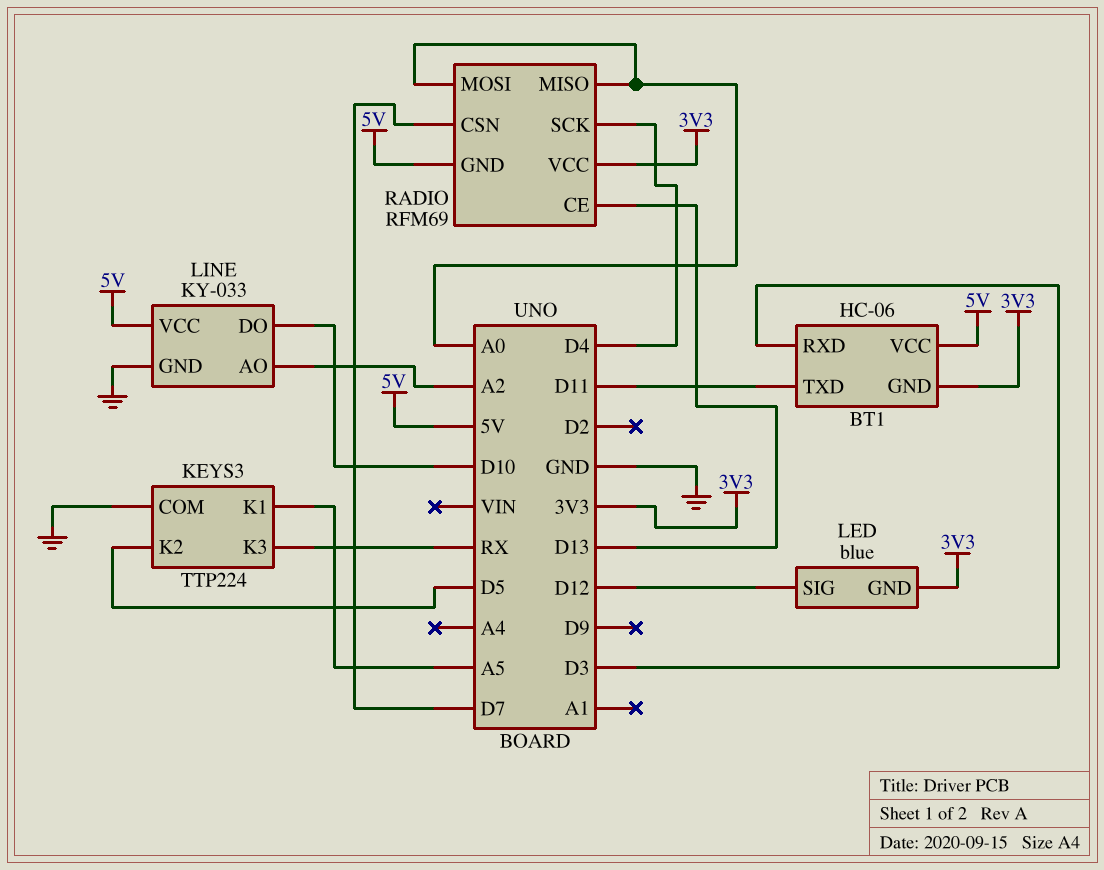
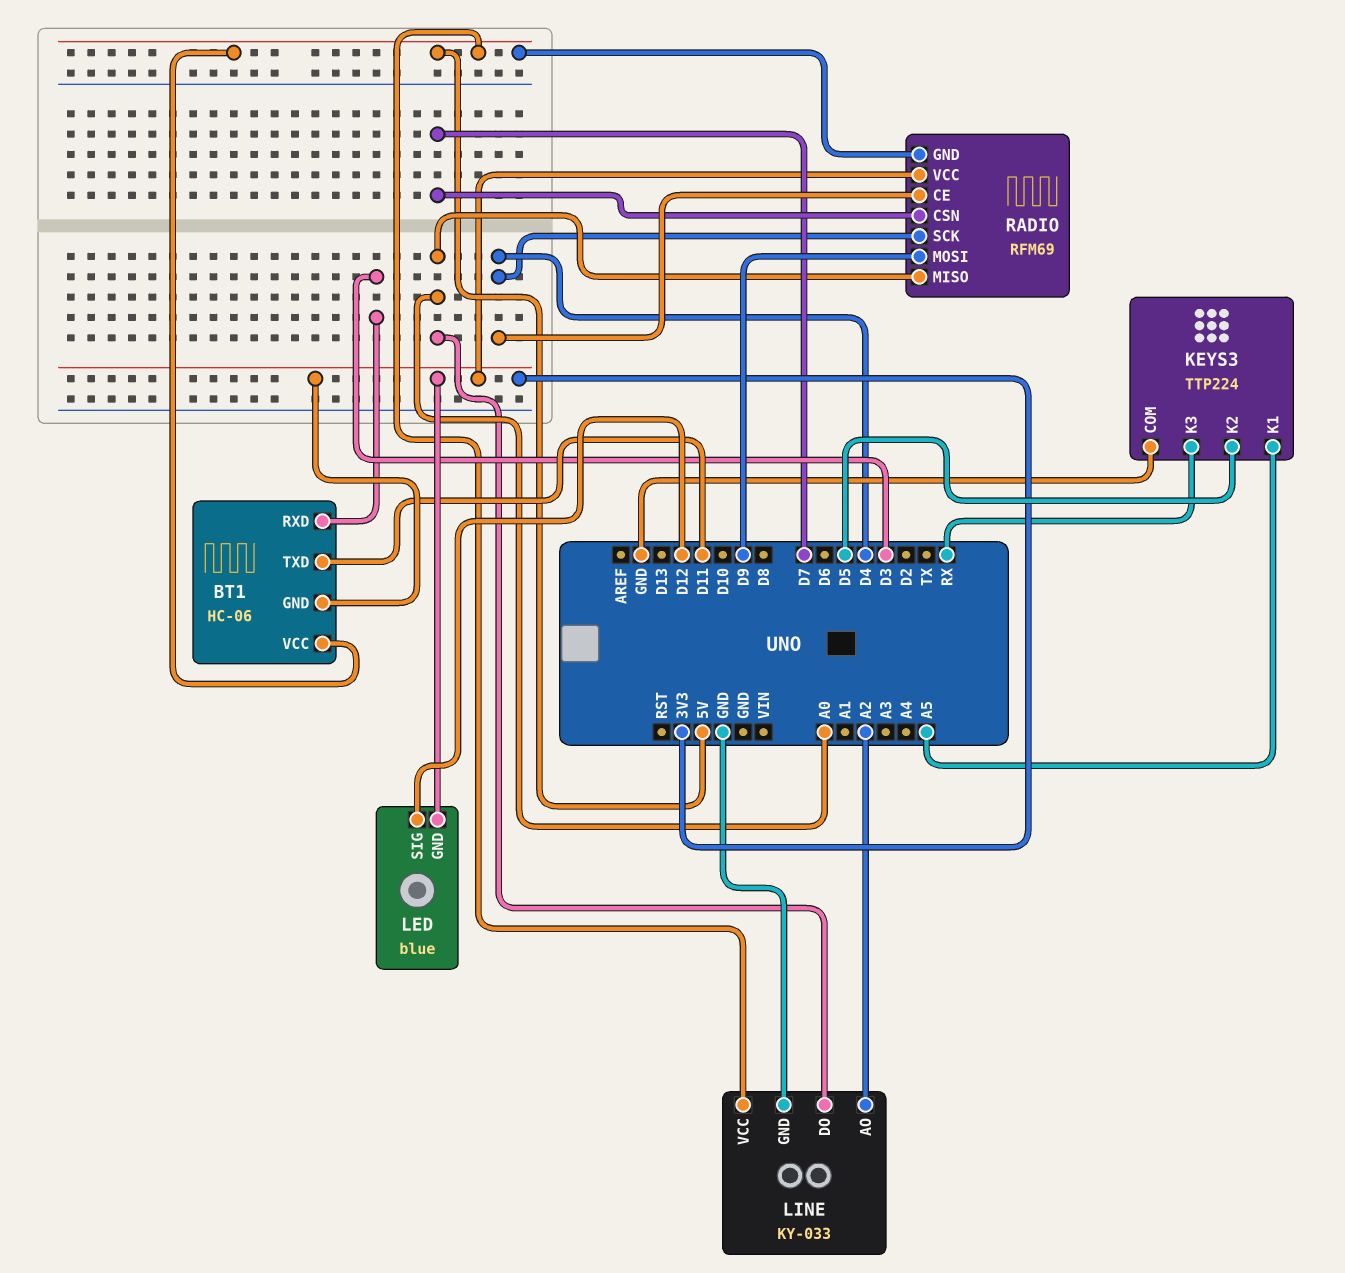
LINE pin DO: D10 -> A0
RADIO pin CE: D13 -> D4
RADIO pin MOSI: A0 -> D9

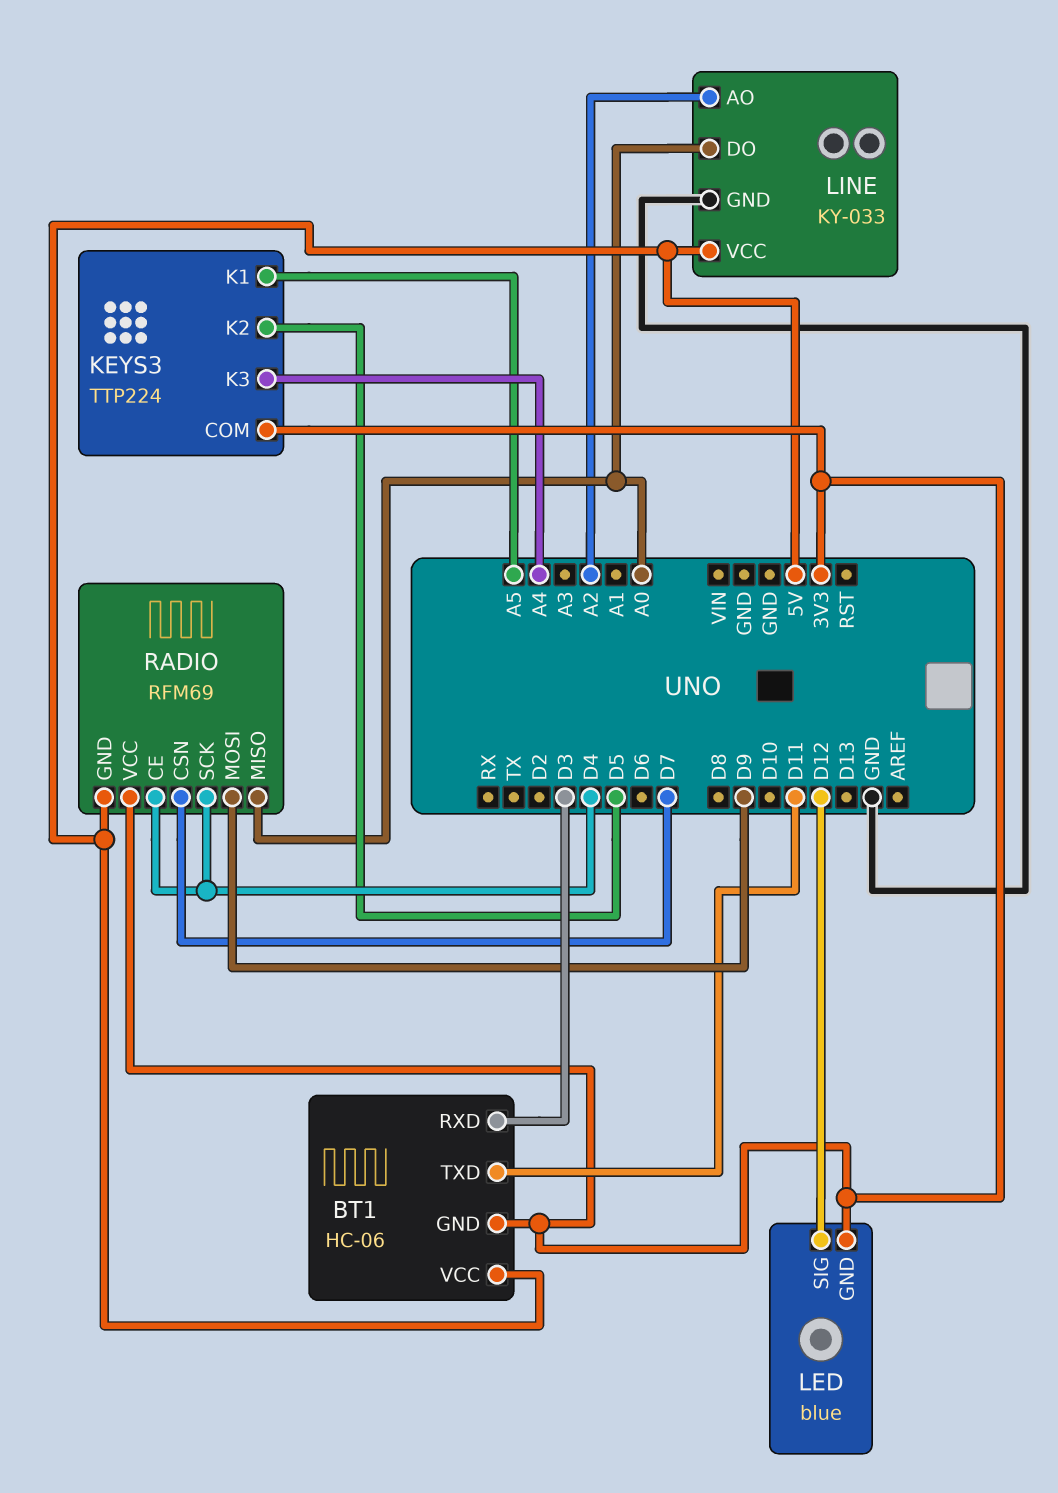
KEYS3 pin COM: GND -> 3V3
KEYS3 pin K3: RX -> A4

